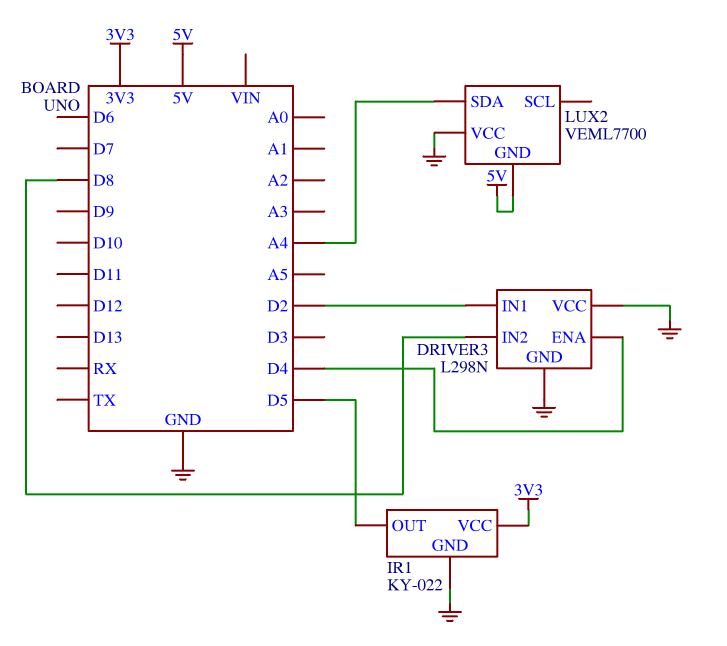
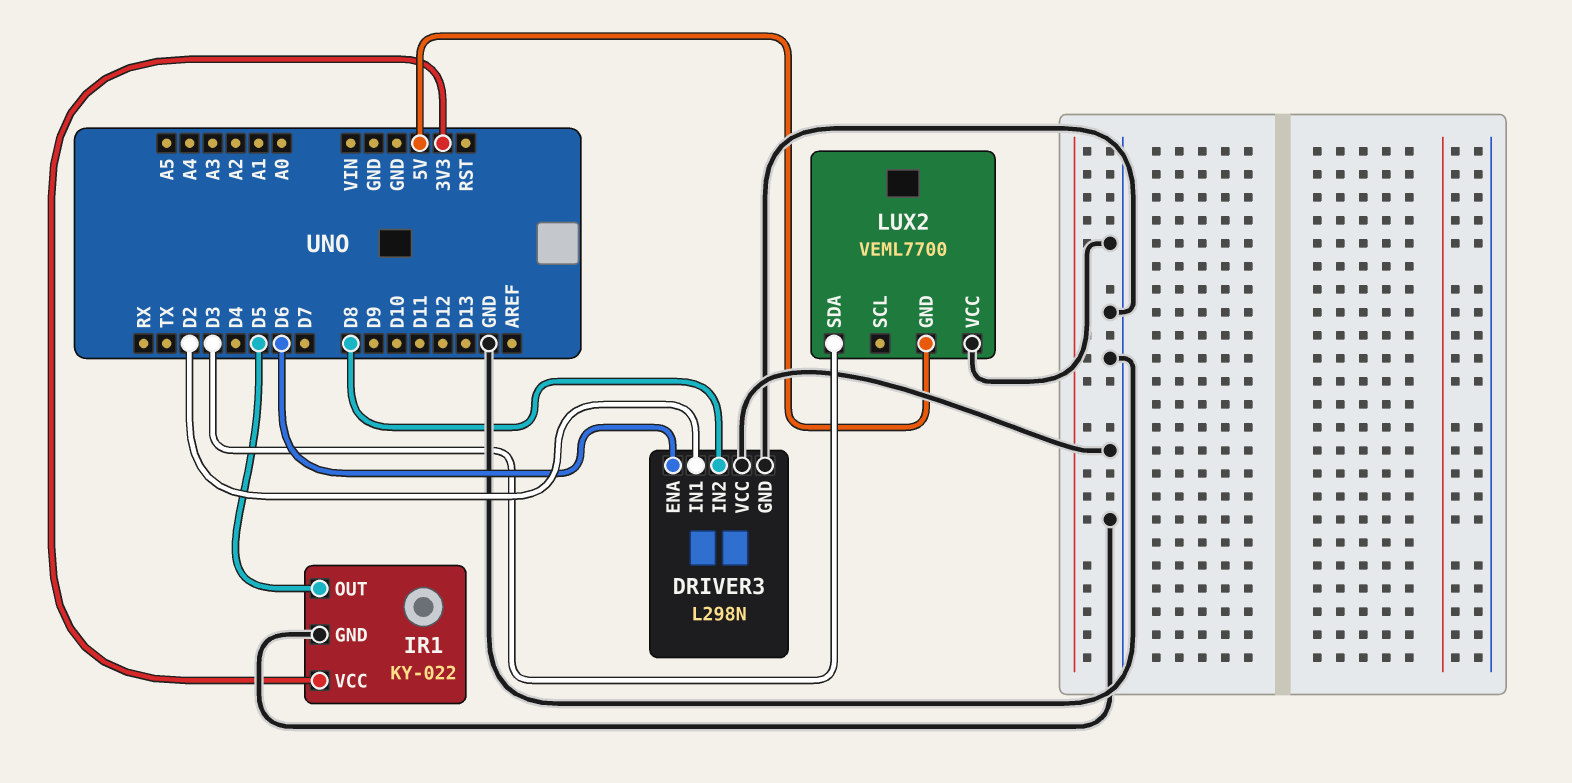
DRIVER3 pin ENA: D4 -> D6
LUX2 pin SDA: A4 -> D3

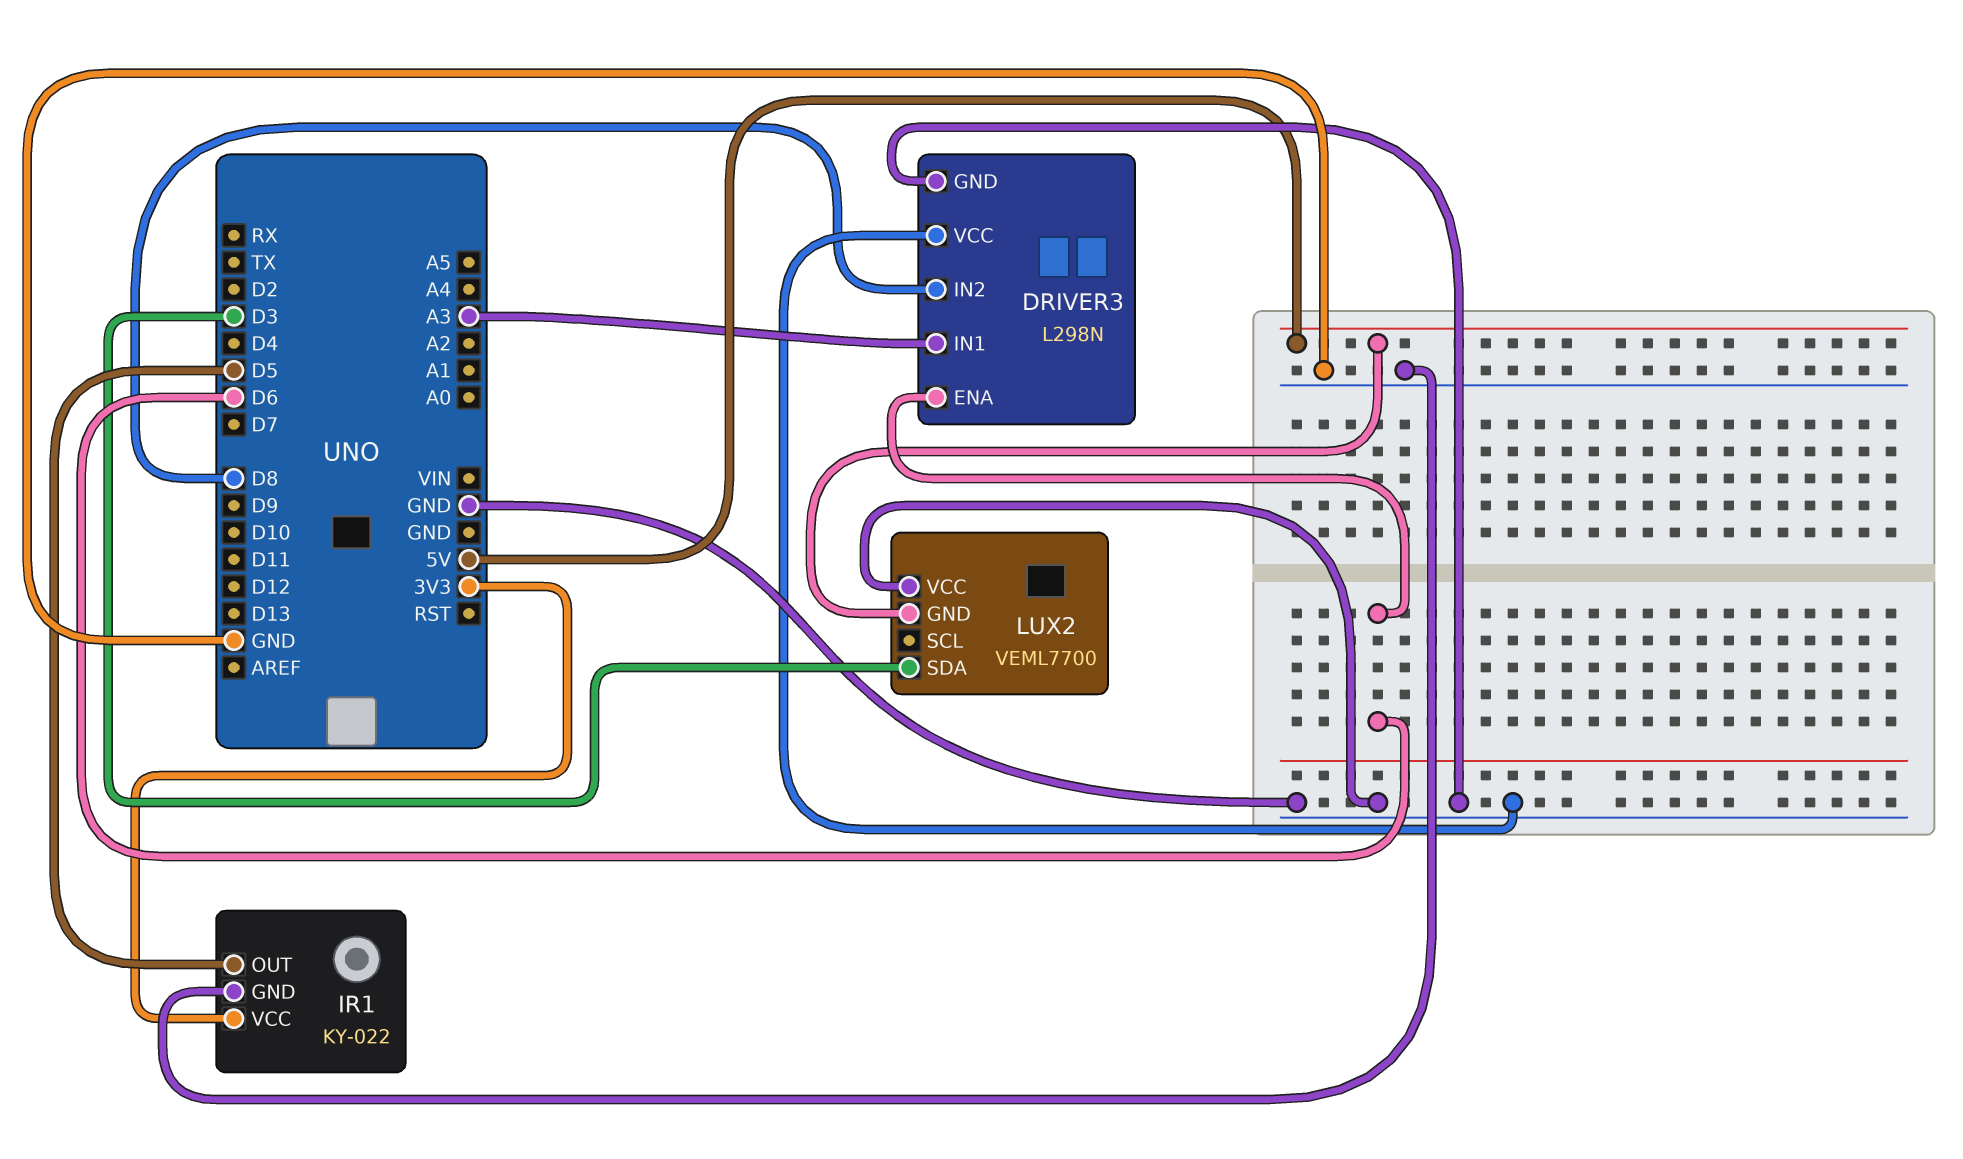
DRIVER3 pin IN1: D2 -> A3

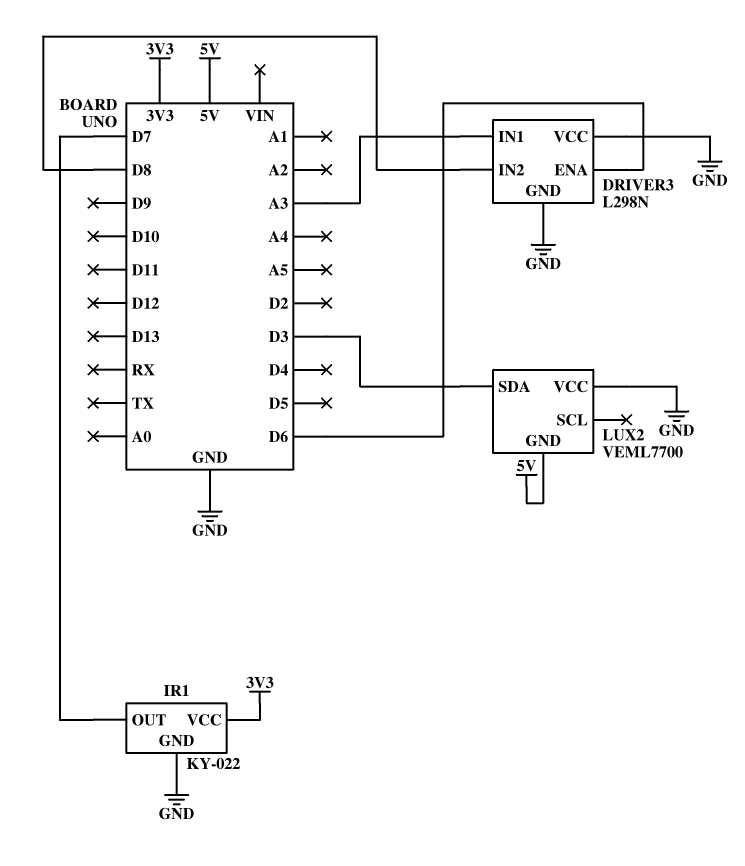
IR1 pin OUT: D5 -> D7

